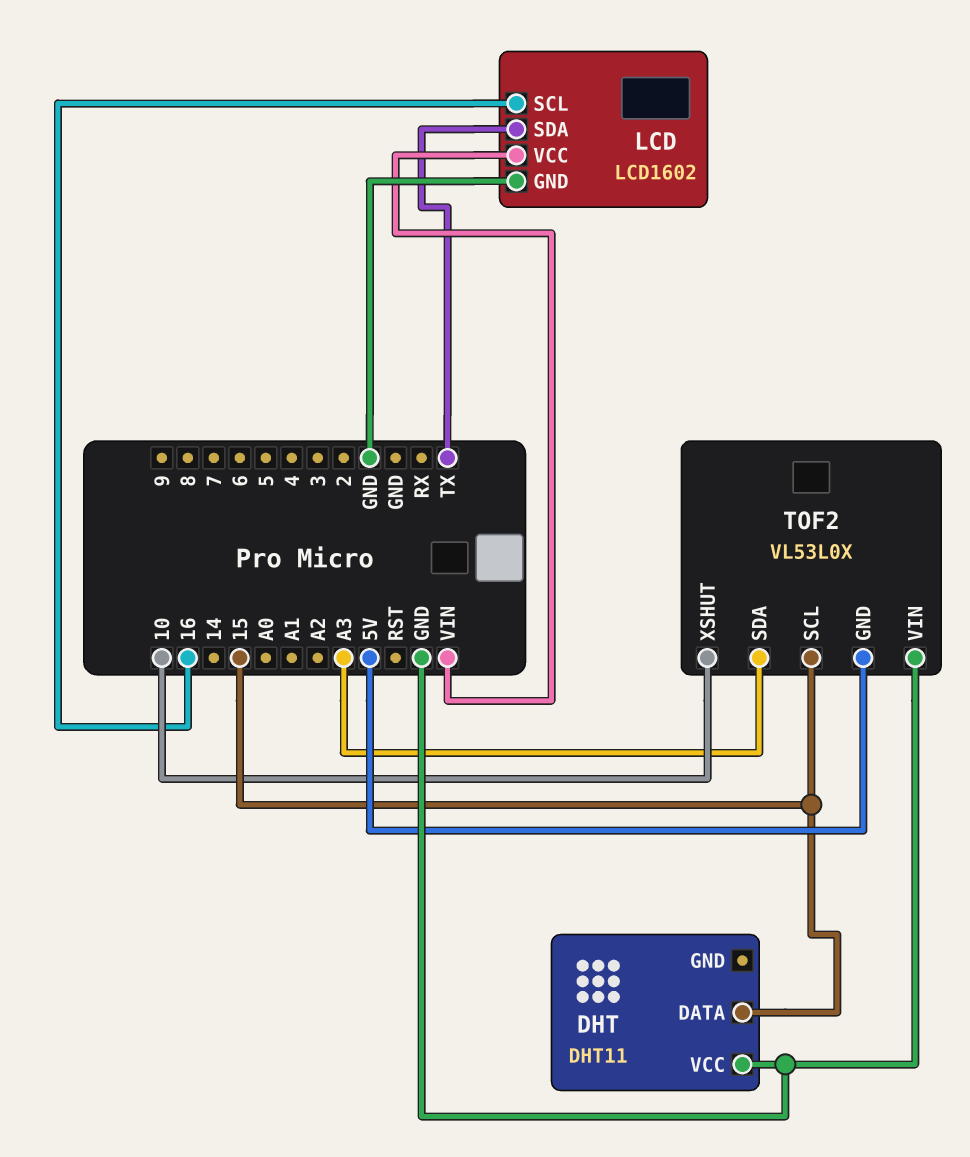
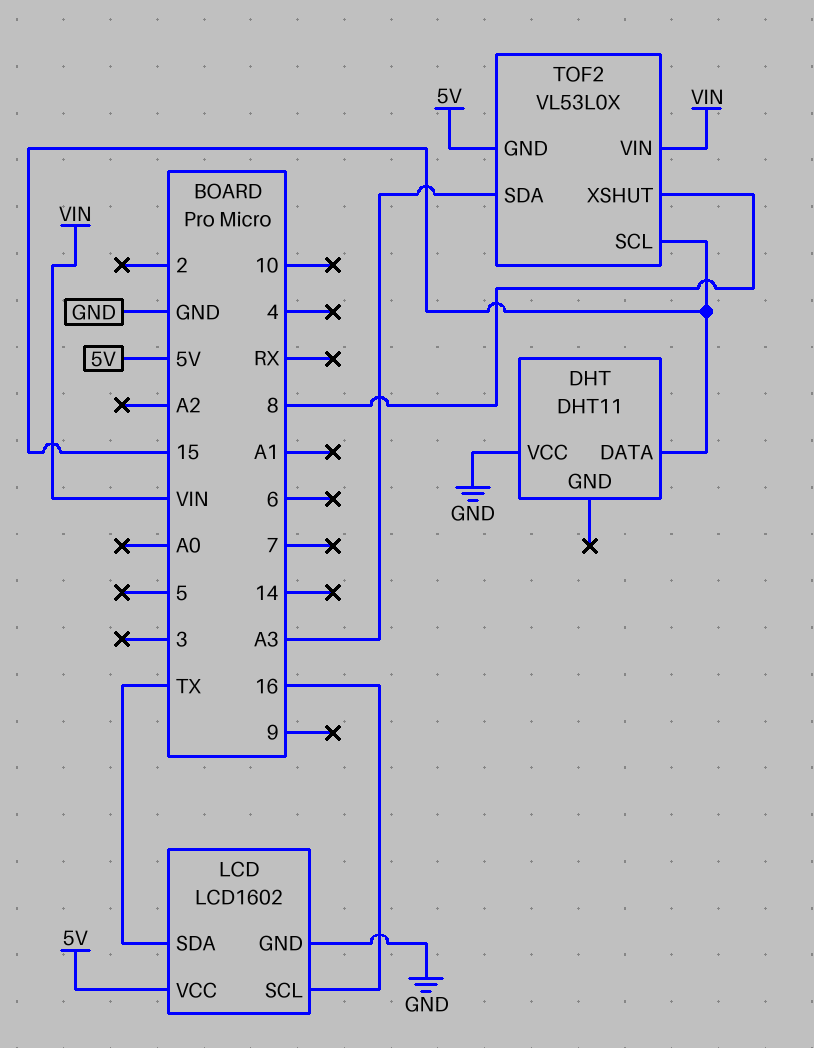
LCD pin VCC: VIN -> 5V
TOF2 pin VIN: GND -> VIN
TOF2 pin XSHUT: 10 -> 8

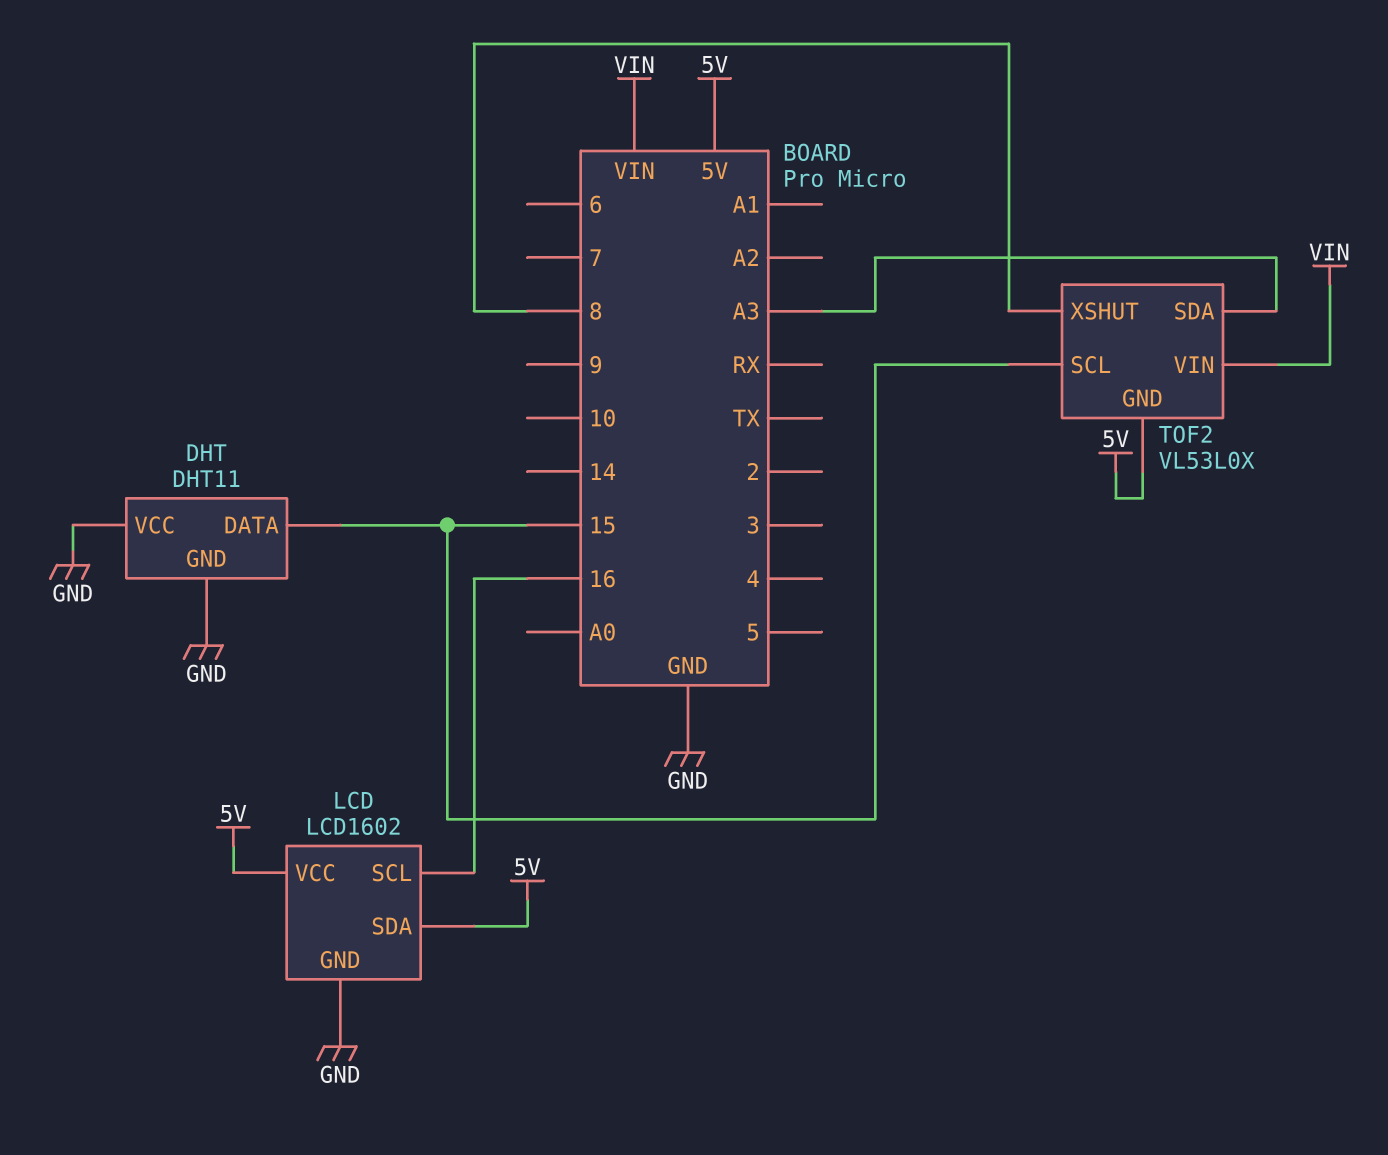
DHT pin GND: none -> GND
LCD pin SDA: TX -> 5V

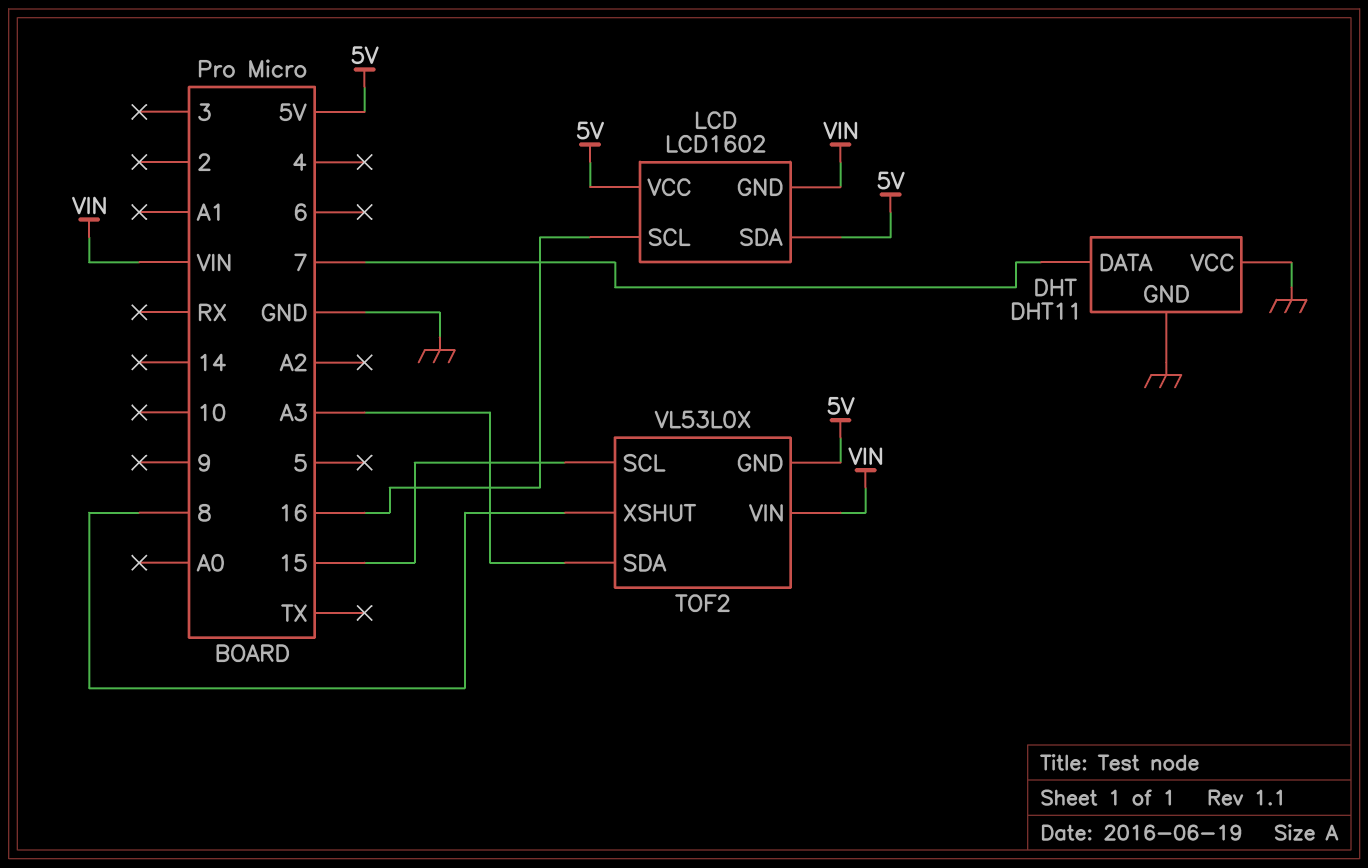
DHT pin DATA: 15 -> 7
LCD pin GND: GND -> VIN

